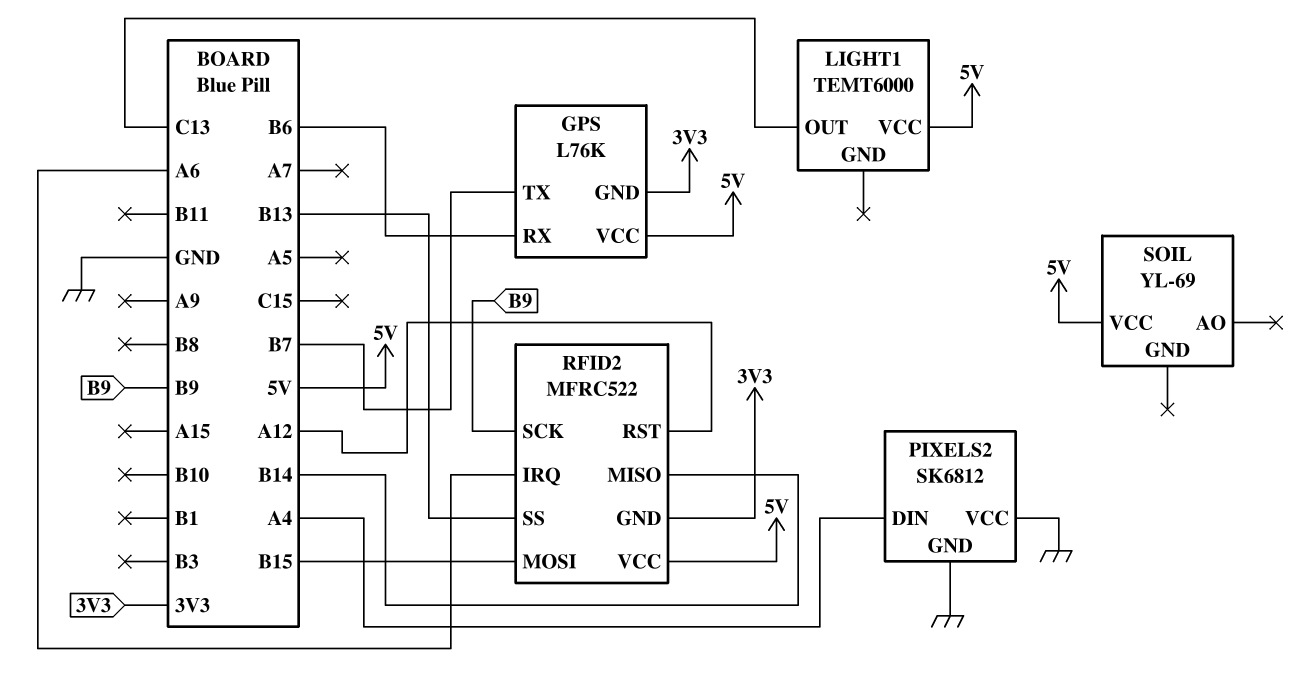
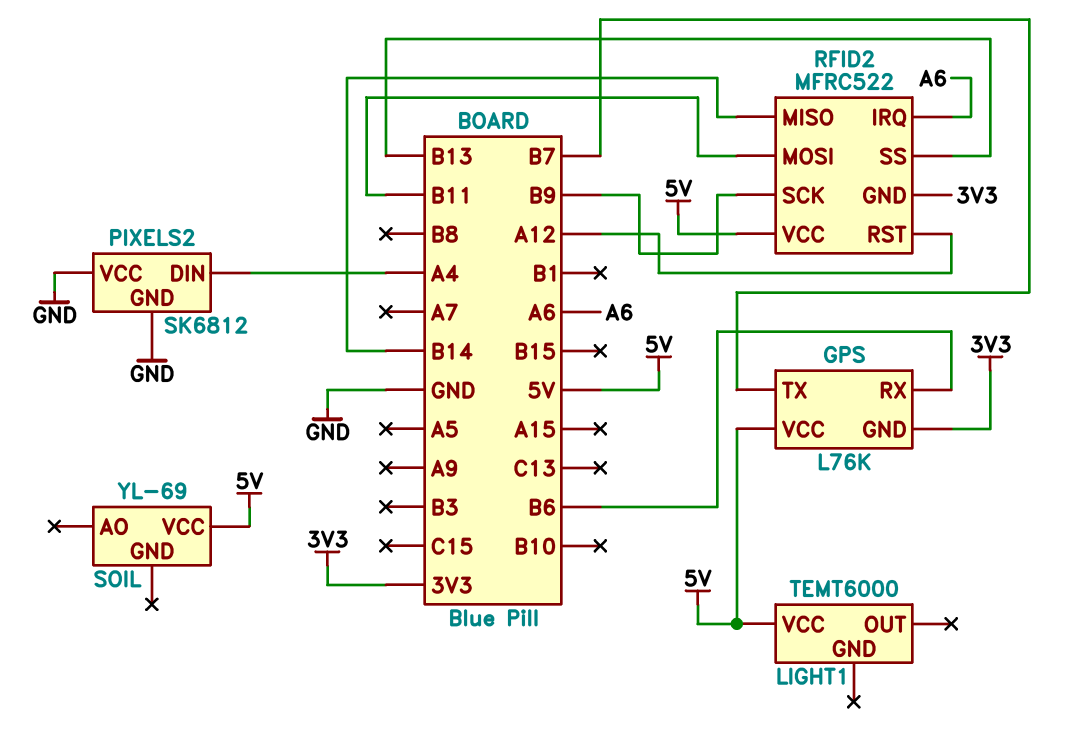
LIGHT1 pin OUT: C13 -> none
RFID2 pin MOSI: B15 -> B11

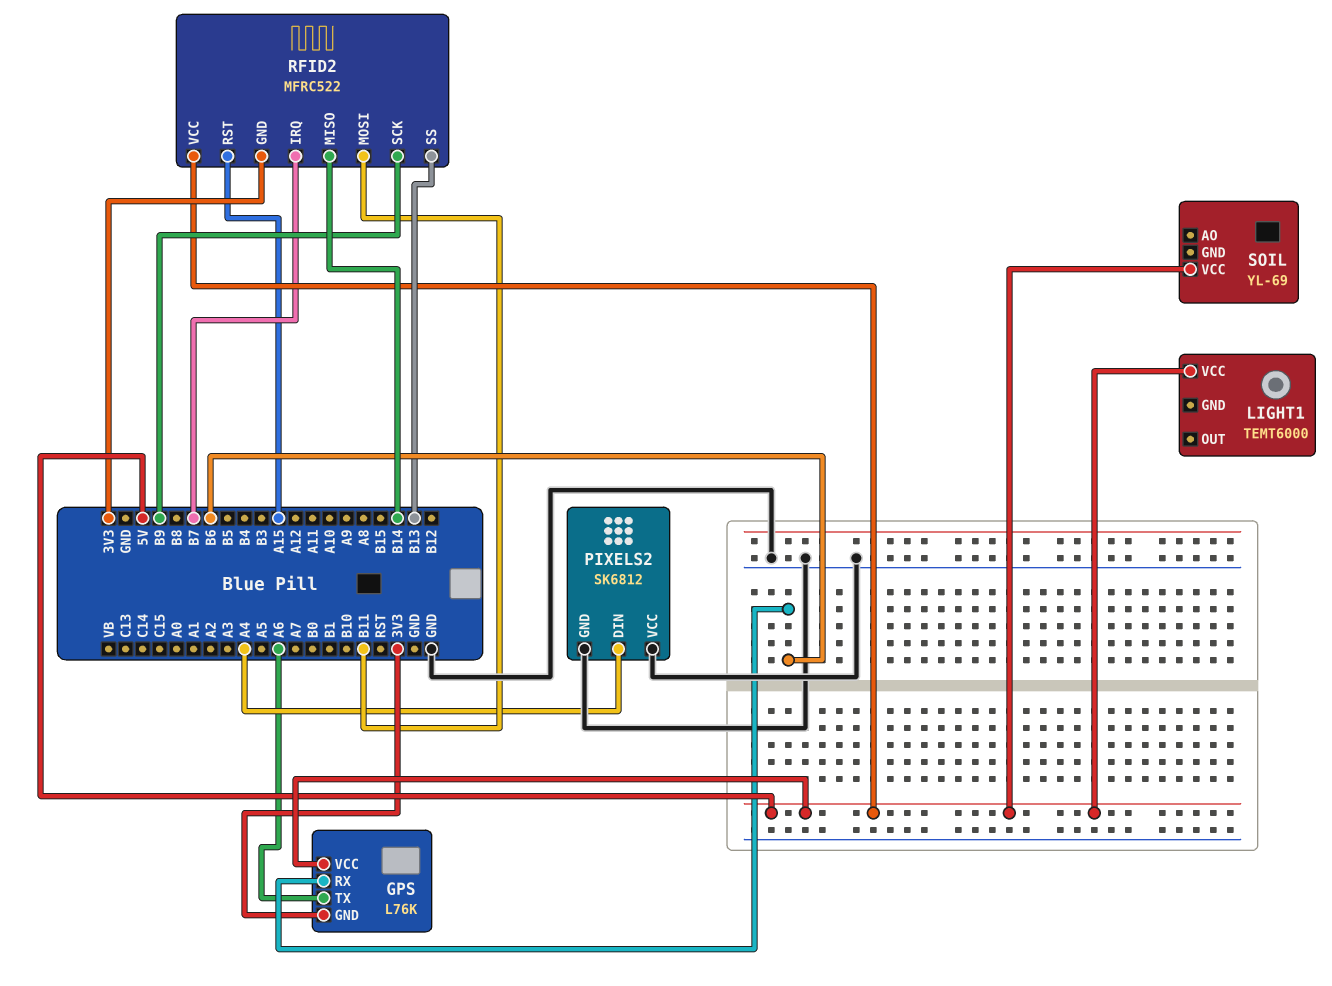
GPS pin TX: B7 -> A6
RFID2 pin IRQ: A6 -> B7
RFID2 pin RST: A12 -> A15

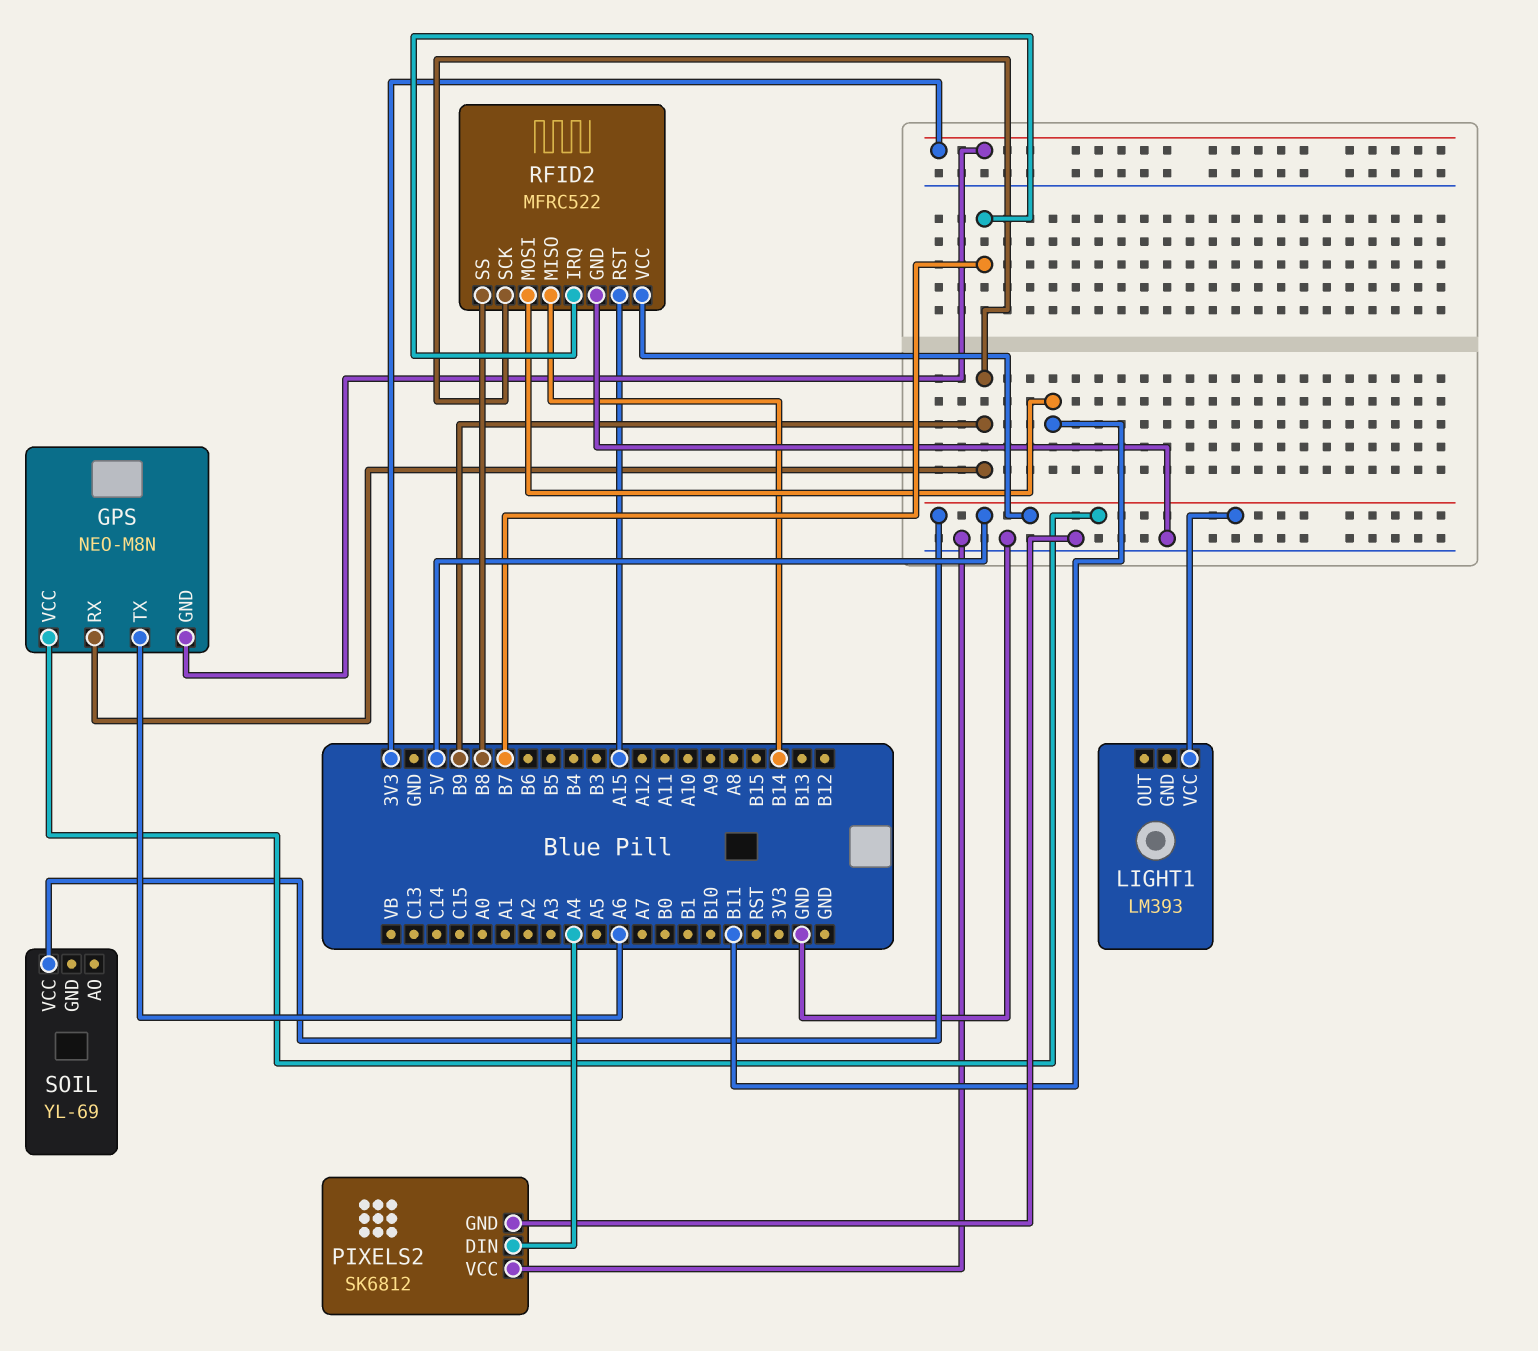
GPS: L76K -> NEO-M8N
GPS pin RX: B6 -> B9
LIGHT1: TEMT6000 -> LM393
RFID2 pin GND: 3V3 -> GND
RFID2 pin SS: B13 -> B8

